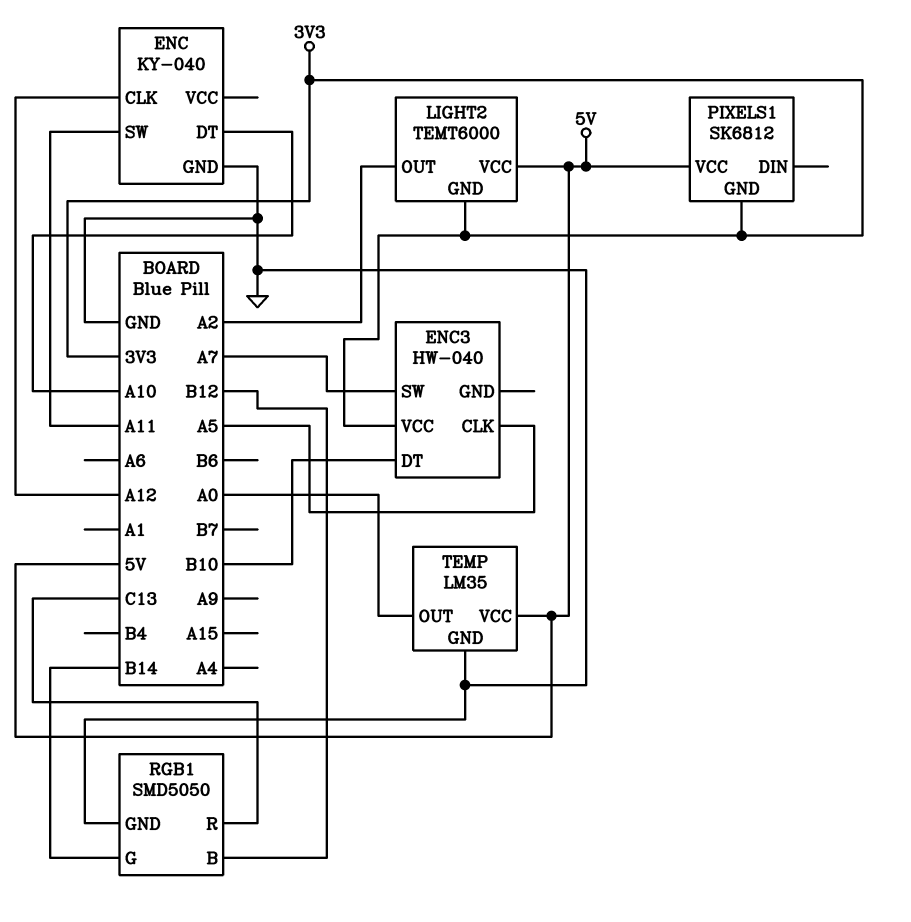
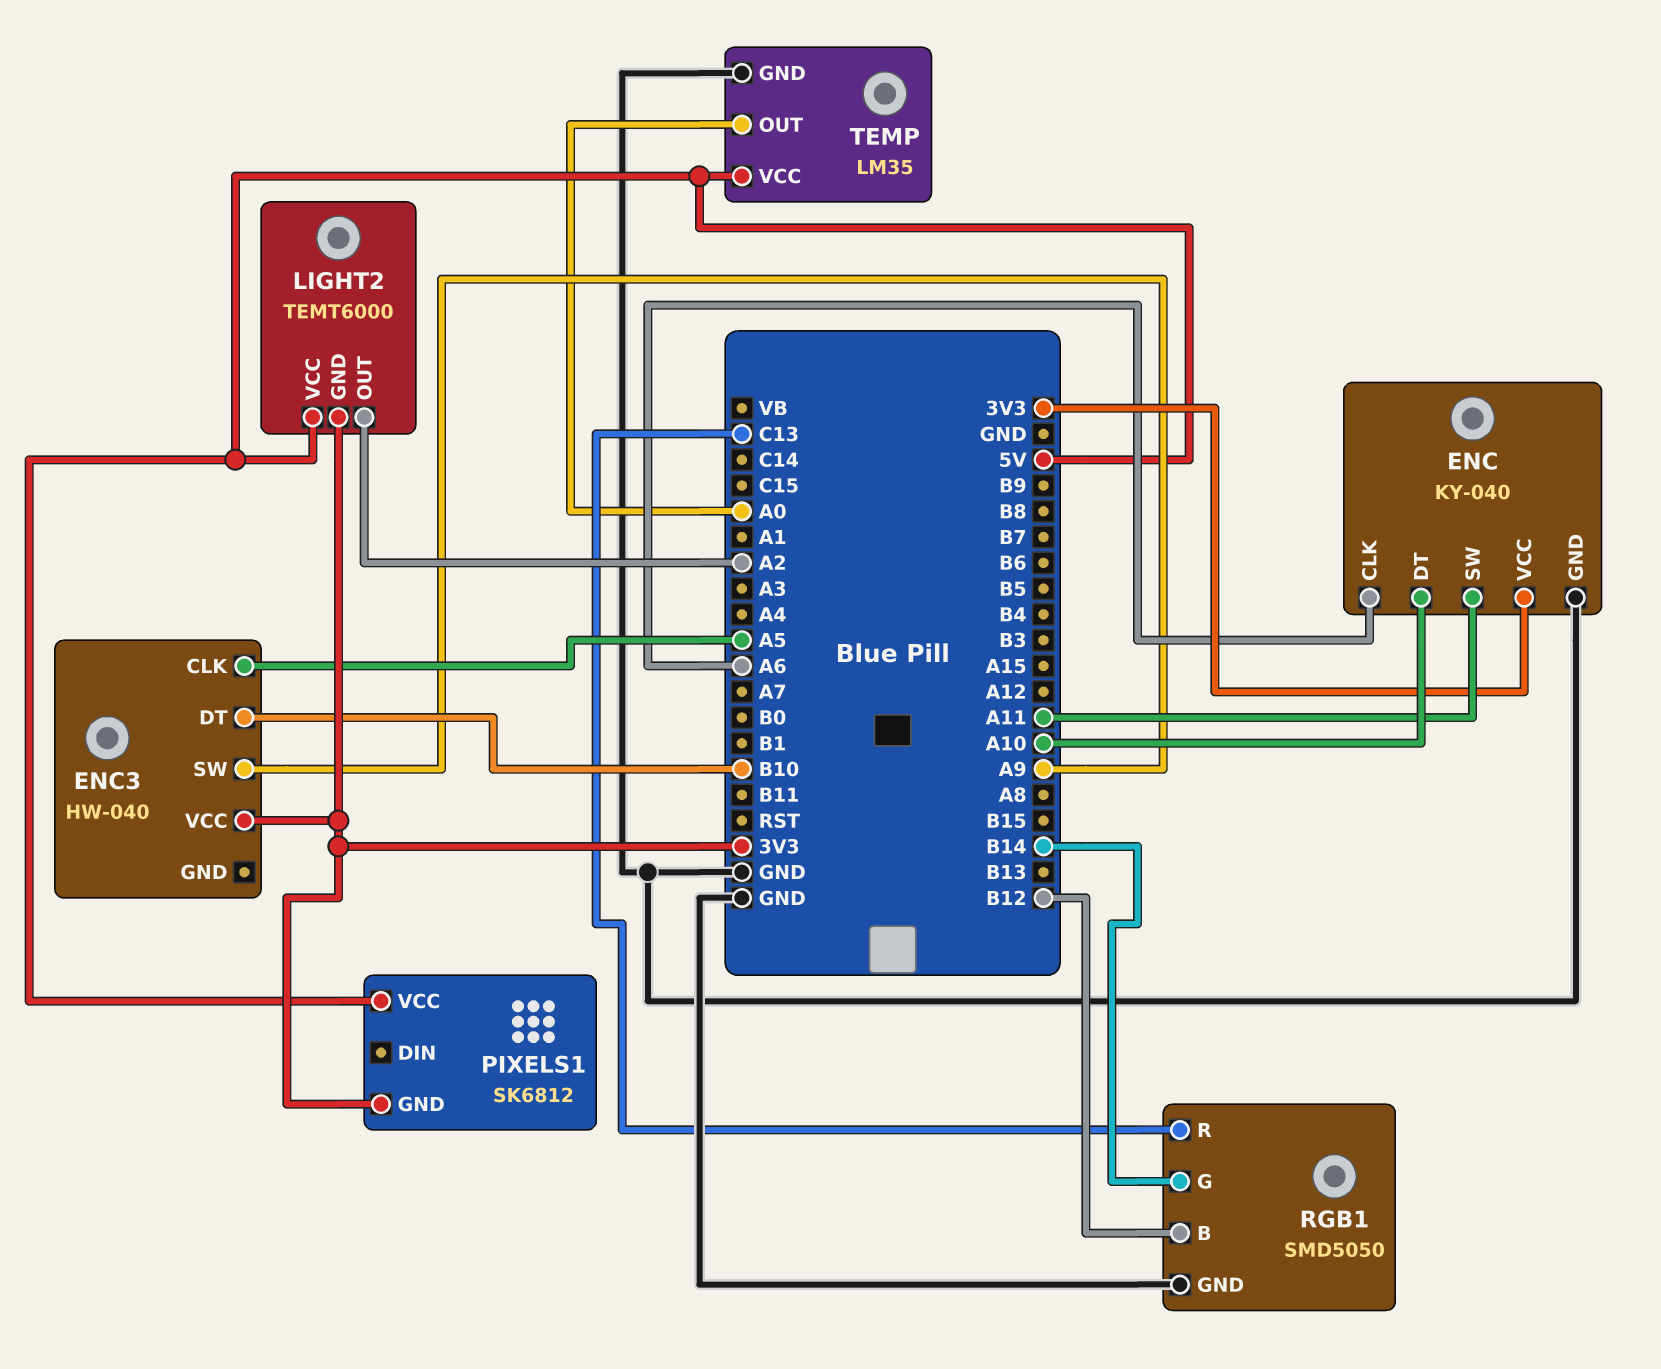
ENC pin CLK: A12 -> A6
ENC pin VCC: none -> 3V3
ENC3 pin SW: A7 -> A9

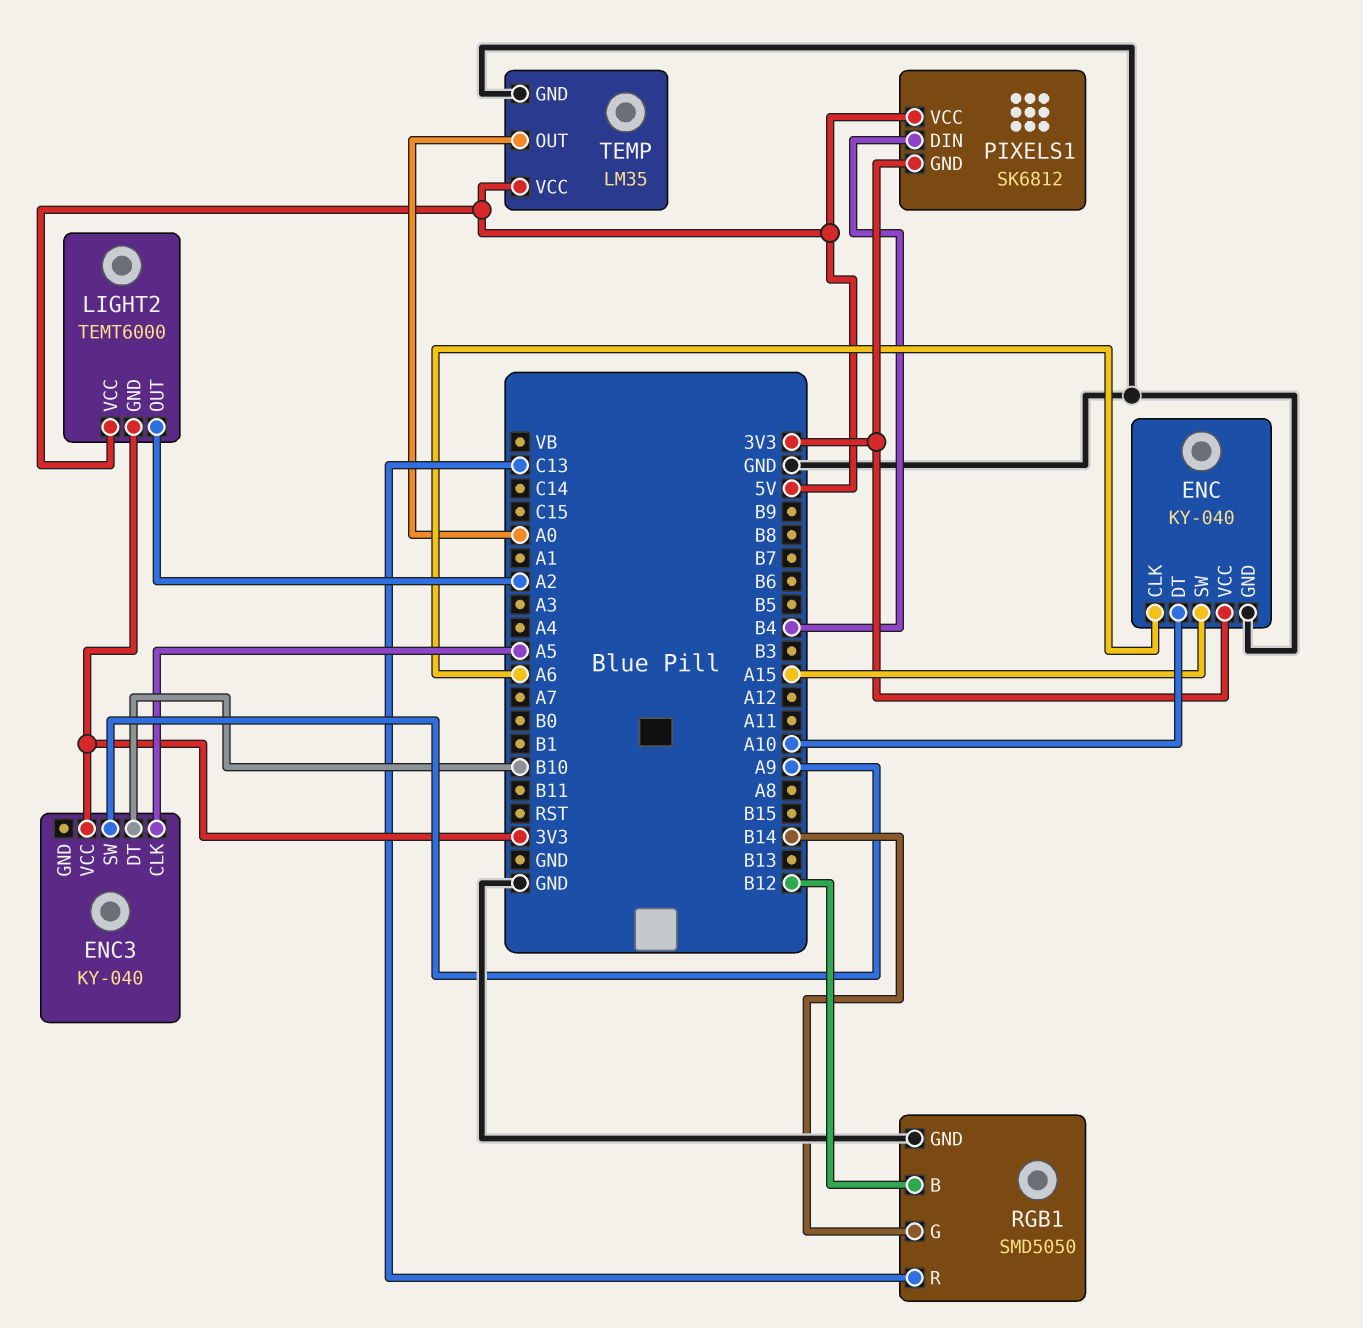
ENC pin SW: A11 -> A15
ENC3: HW-040 -> KY-040
PIXELS1 pin DIN: none -> B4

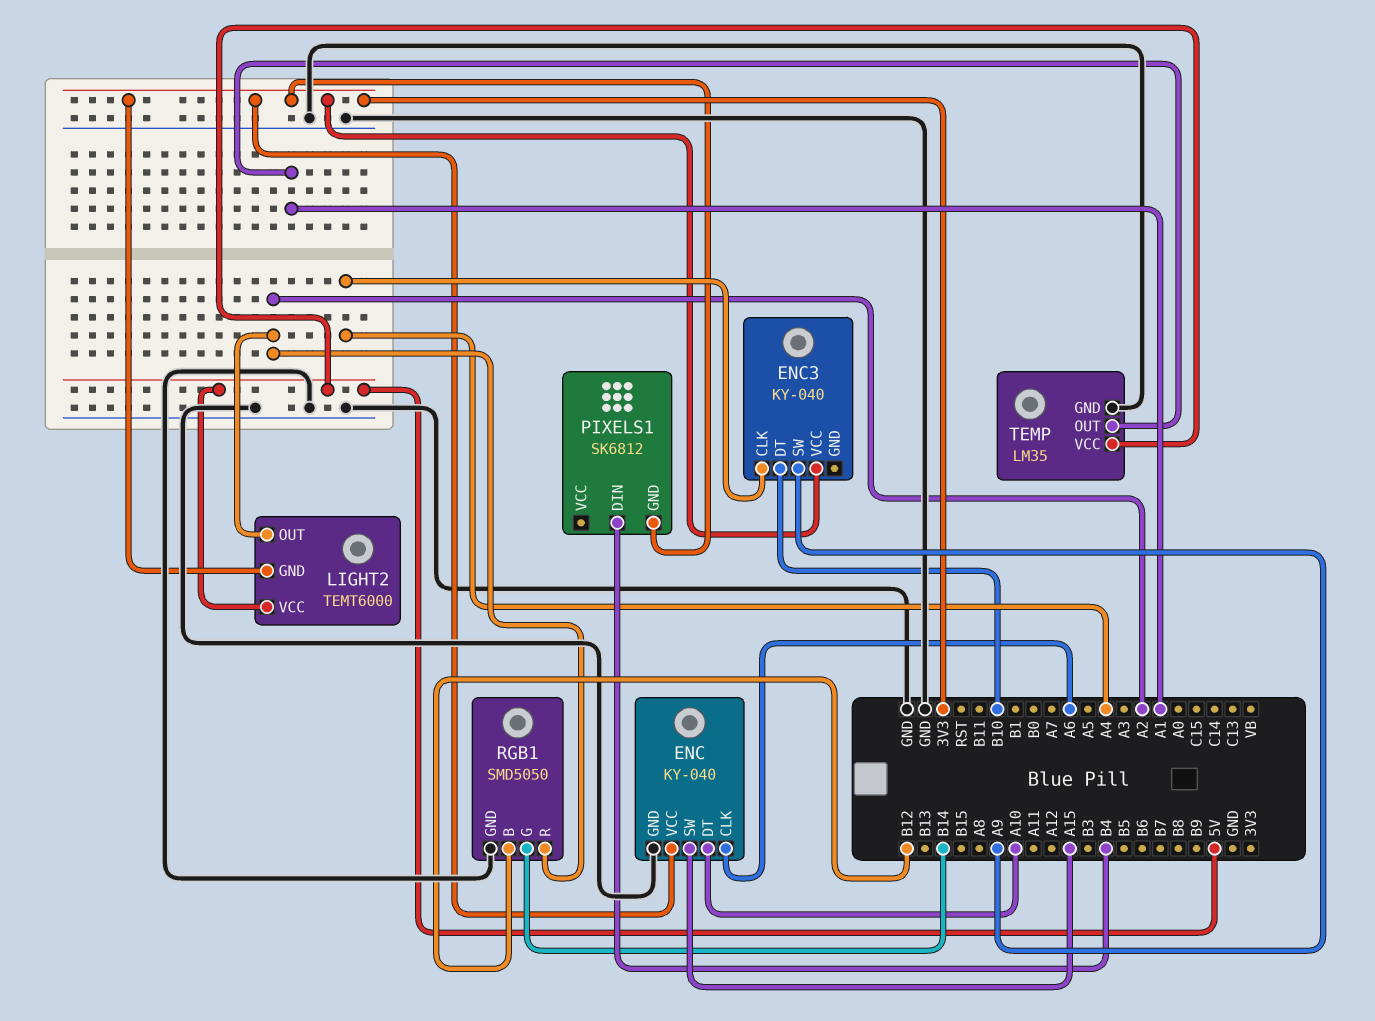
ENC3 pin CLK: A5 -> A4
PIXELS1 pin VCC: 5V -> none
RGB1 pin R: C13 -> A2
TEMP pin OUT: A0 -> A1

